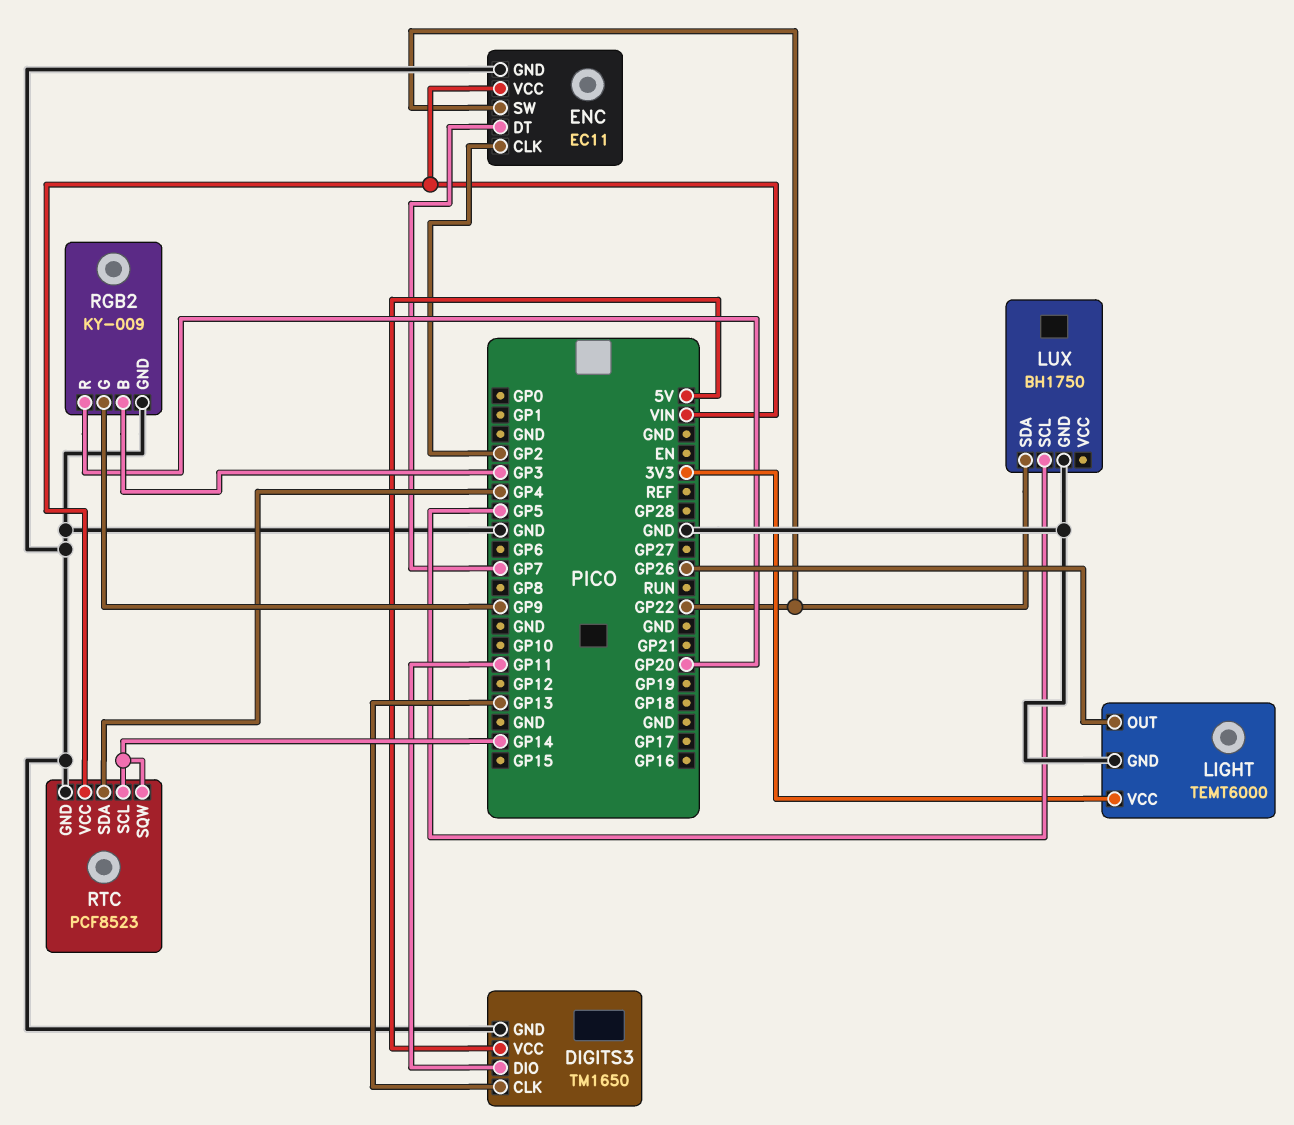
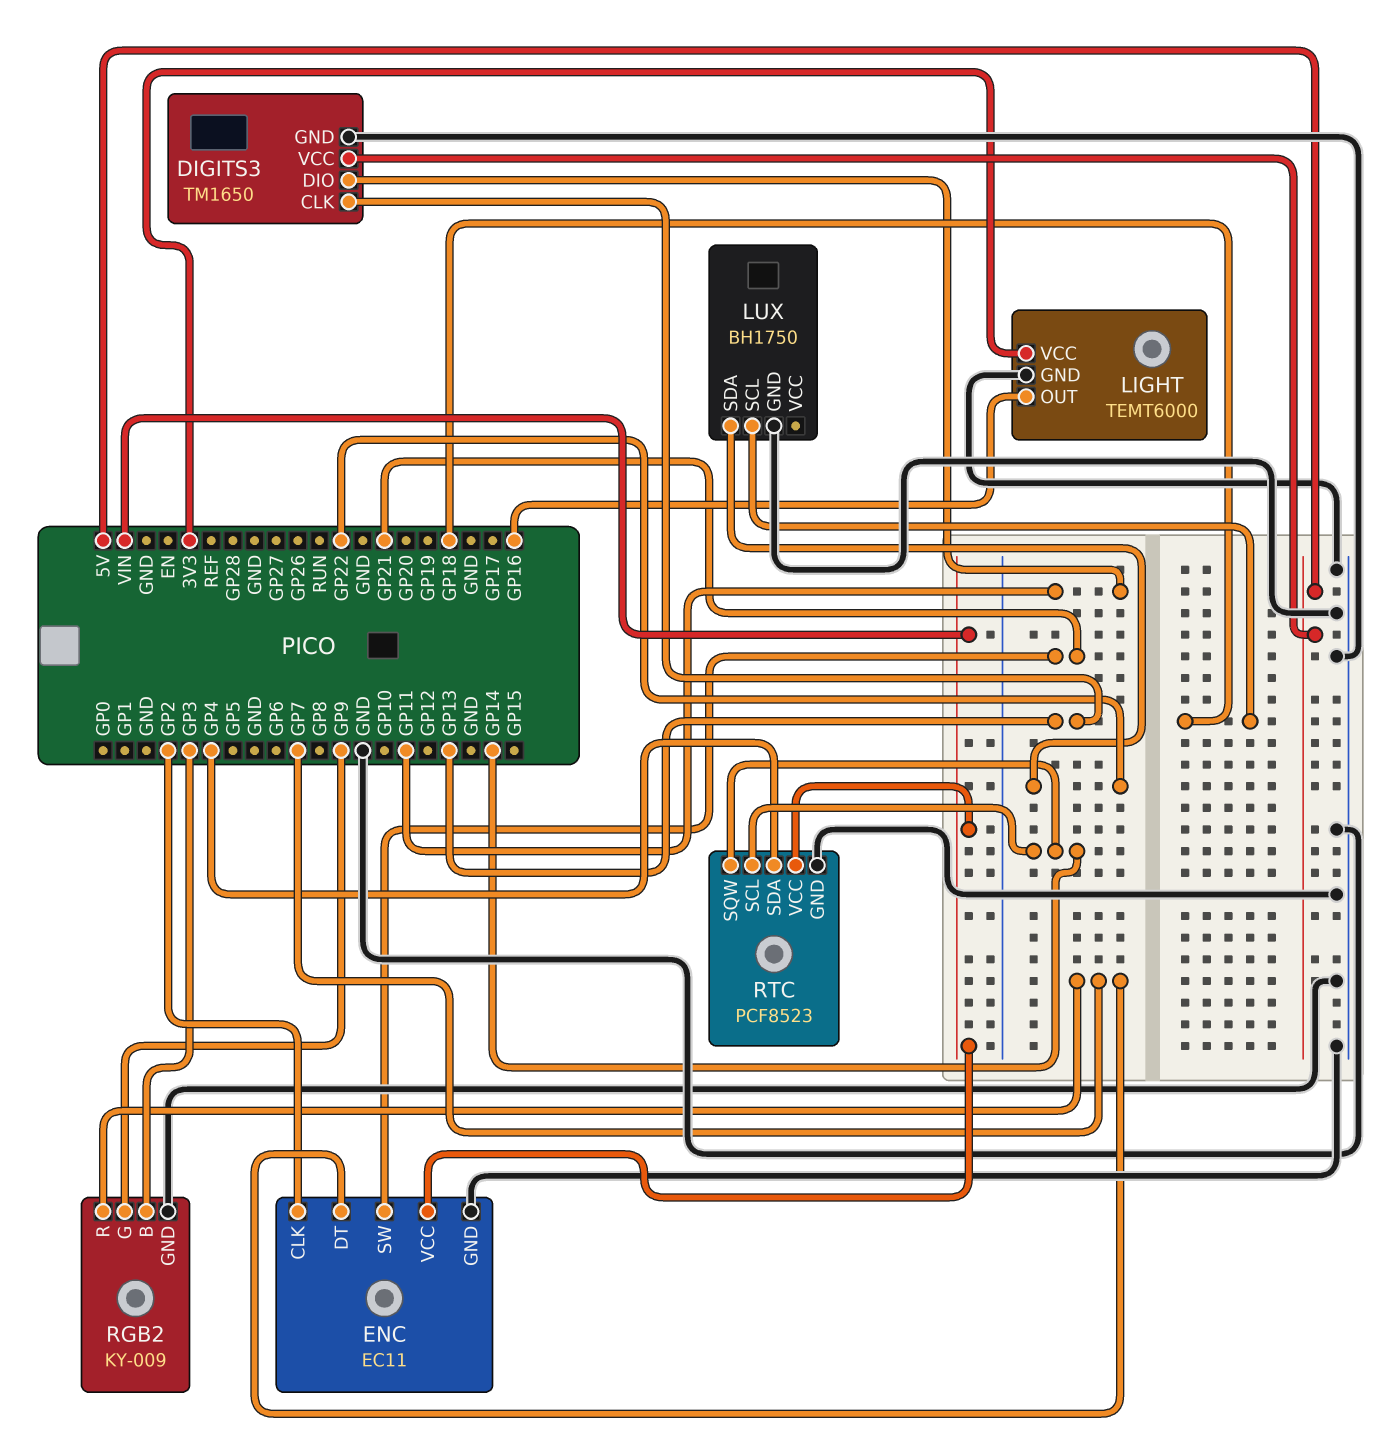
ENC pin SW: GP22 -> GP21
LIGHT pin OUT: GP26 -> GP16
LUX pin SCL: GP5 -> GP18
RGB2 pin R: GP20 -> GP7

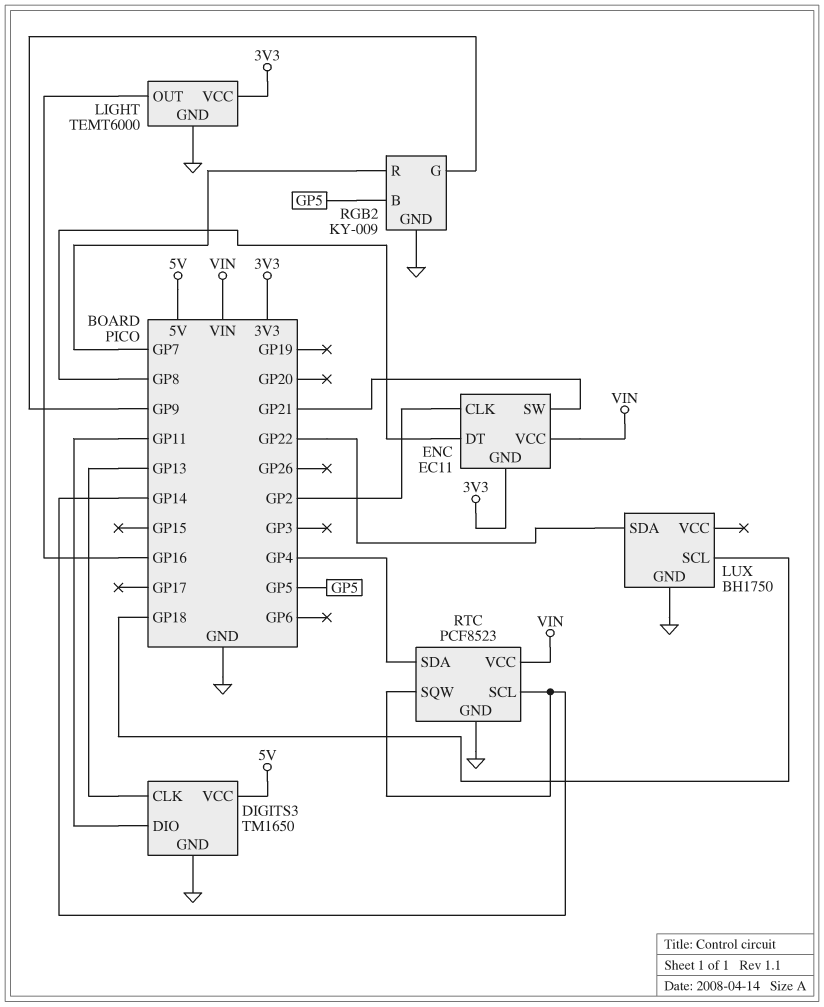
ENC pin DT: GP7 -> GP8
ENC pin GND: GND -> 3V3
RGB2 pin B: GP3 -> GP5

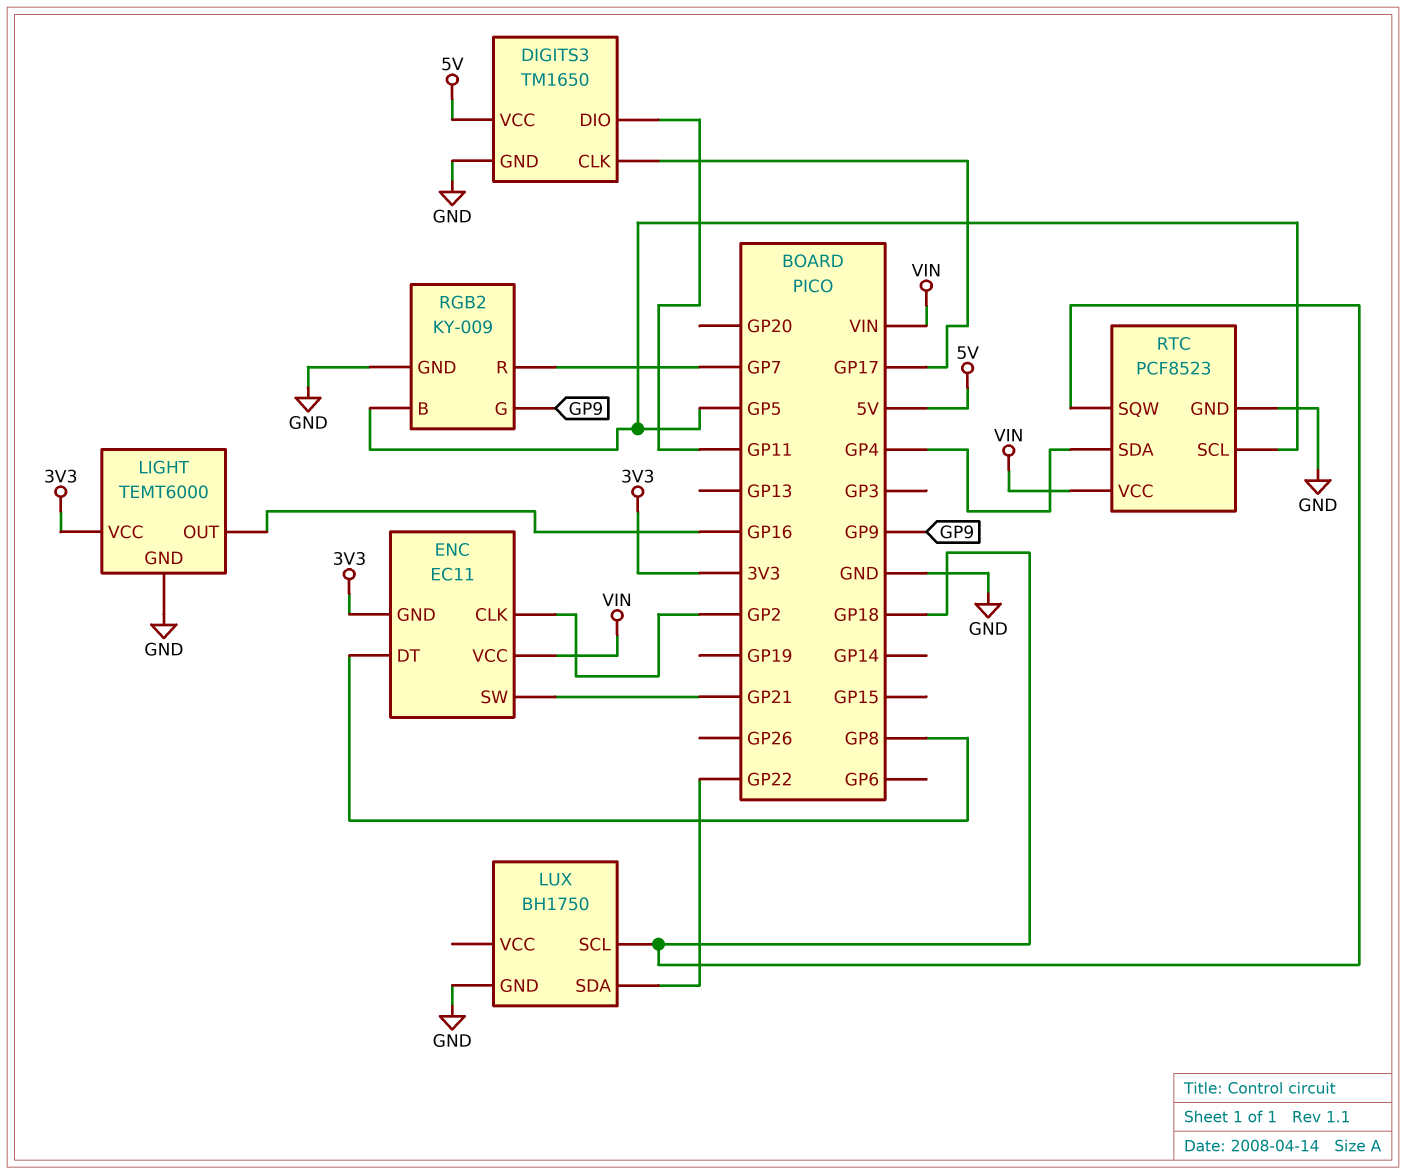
DIGITS3 pin CLK: GP13 -> GP17
RTC pin SCL: GP14 -> GP5
RTC pin SQW: GP14 -> GP18

